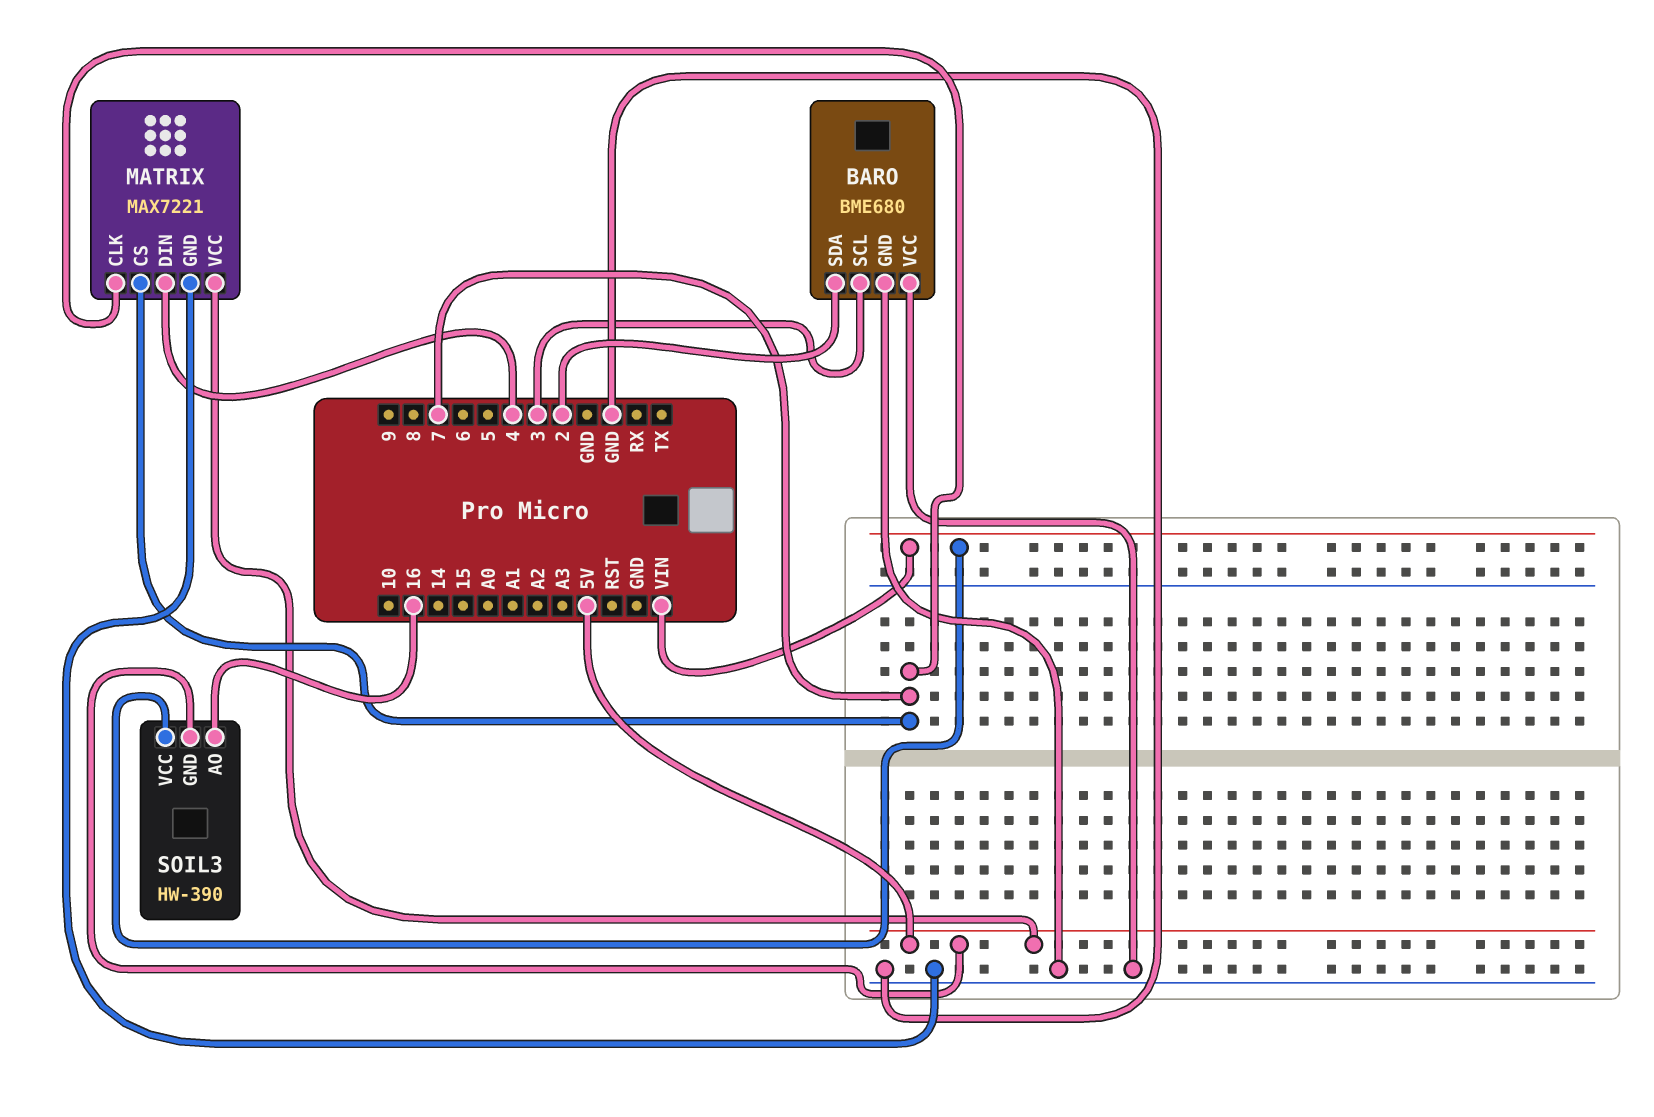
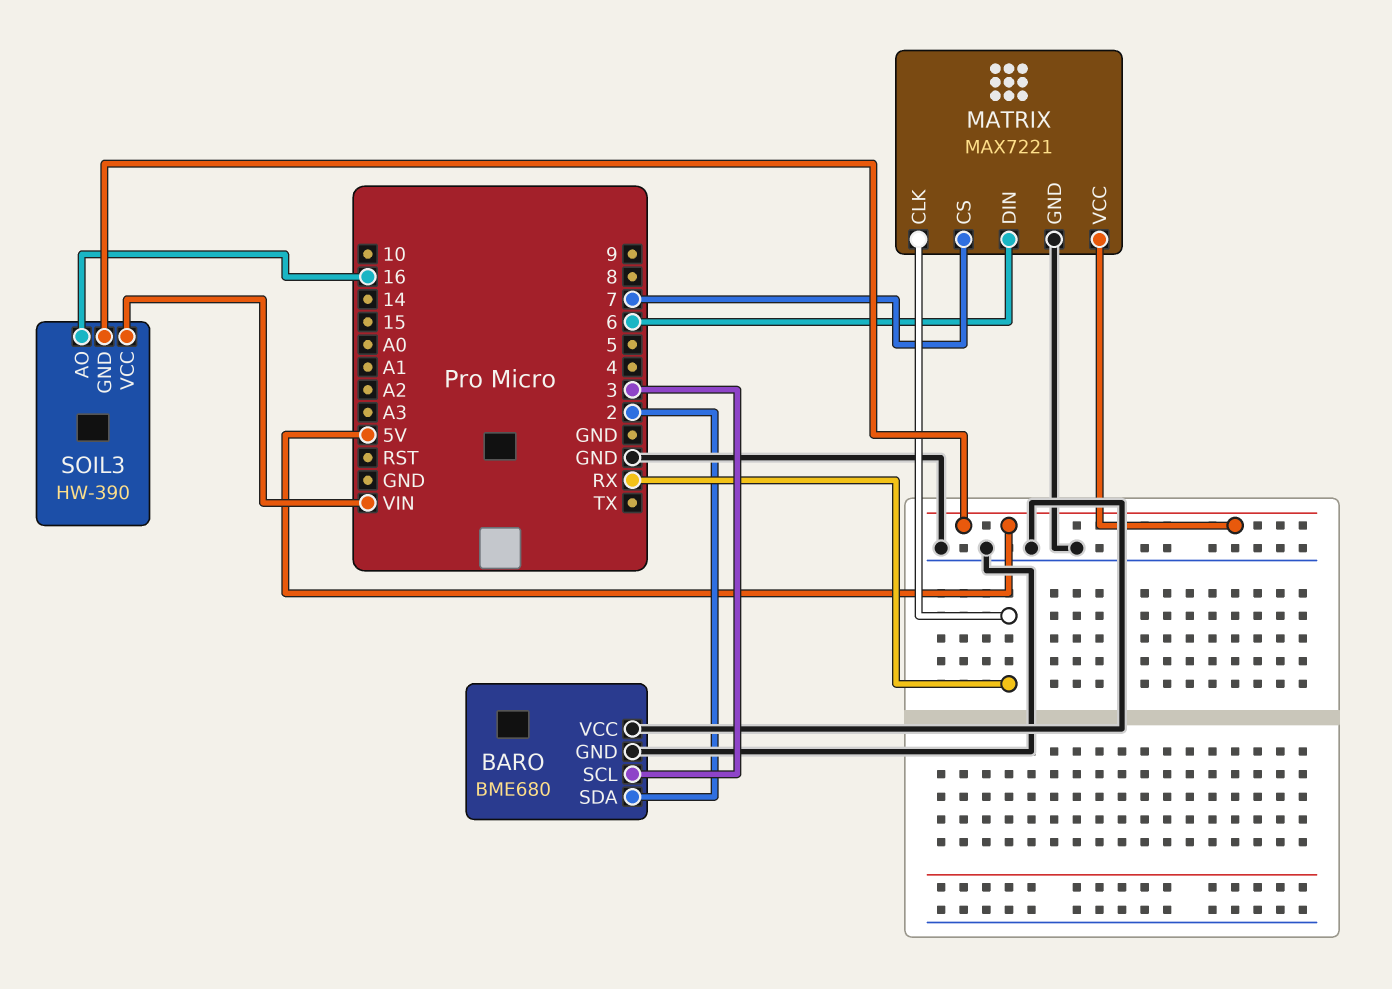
MATRIX pin CLK: 7 -> RX
MATRIX pin DIN: 4 -> 6

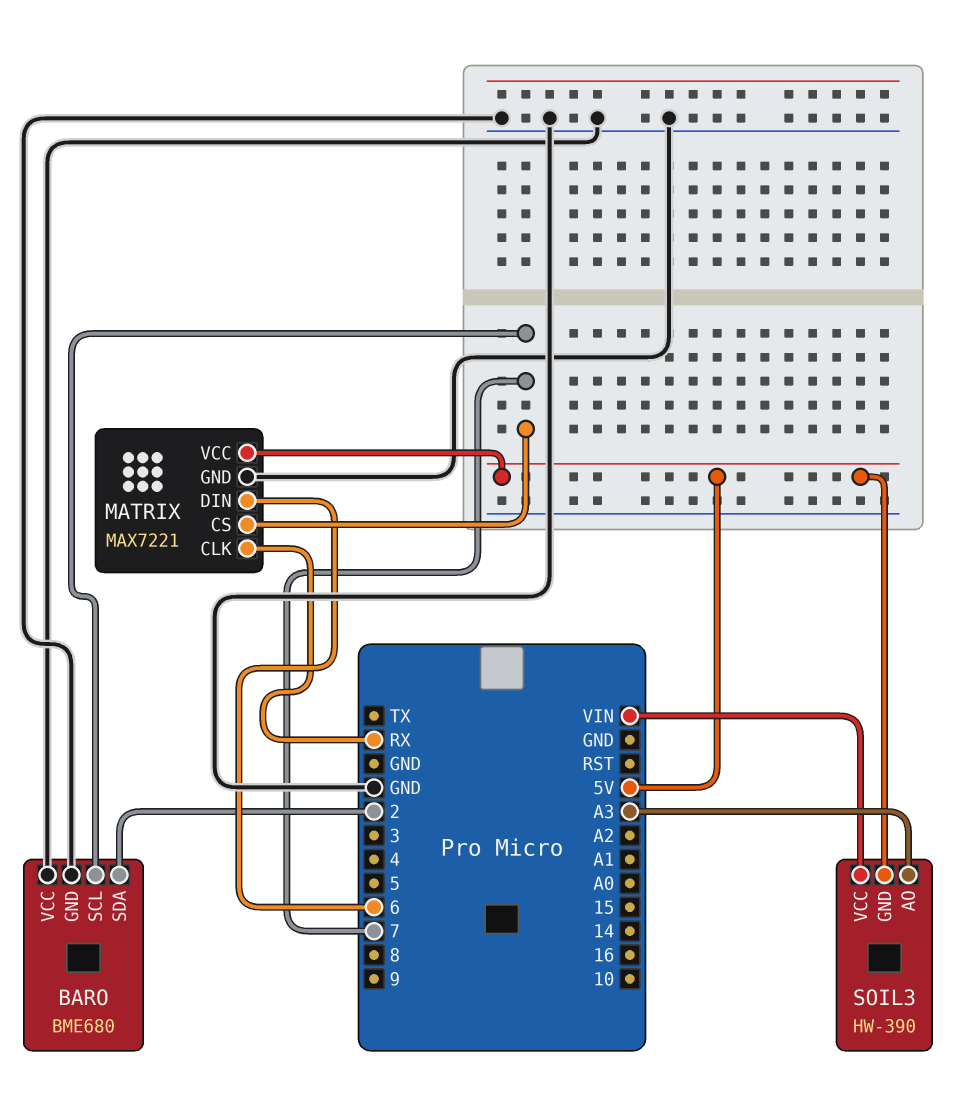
BARO pin SCL: 3 -> 7
SOIL3 pin AO: 16 -> A3

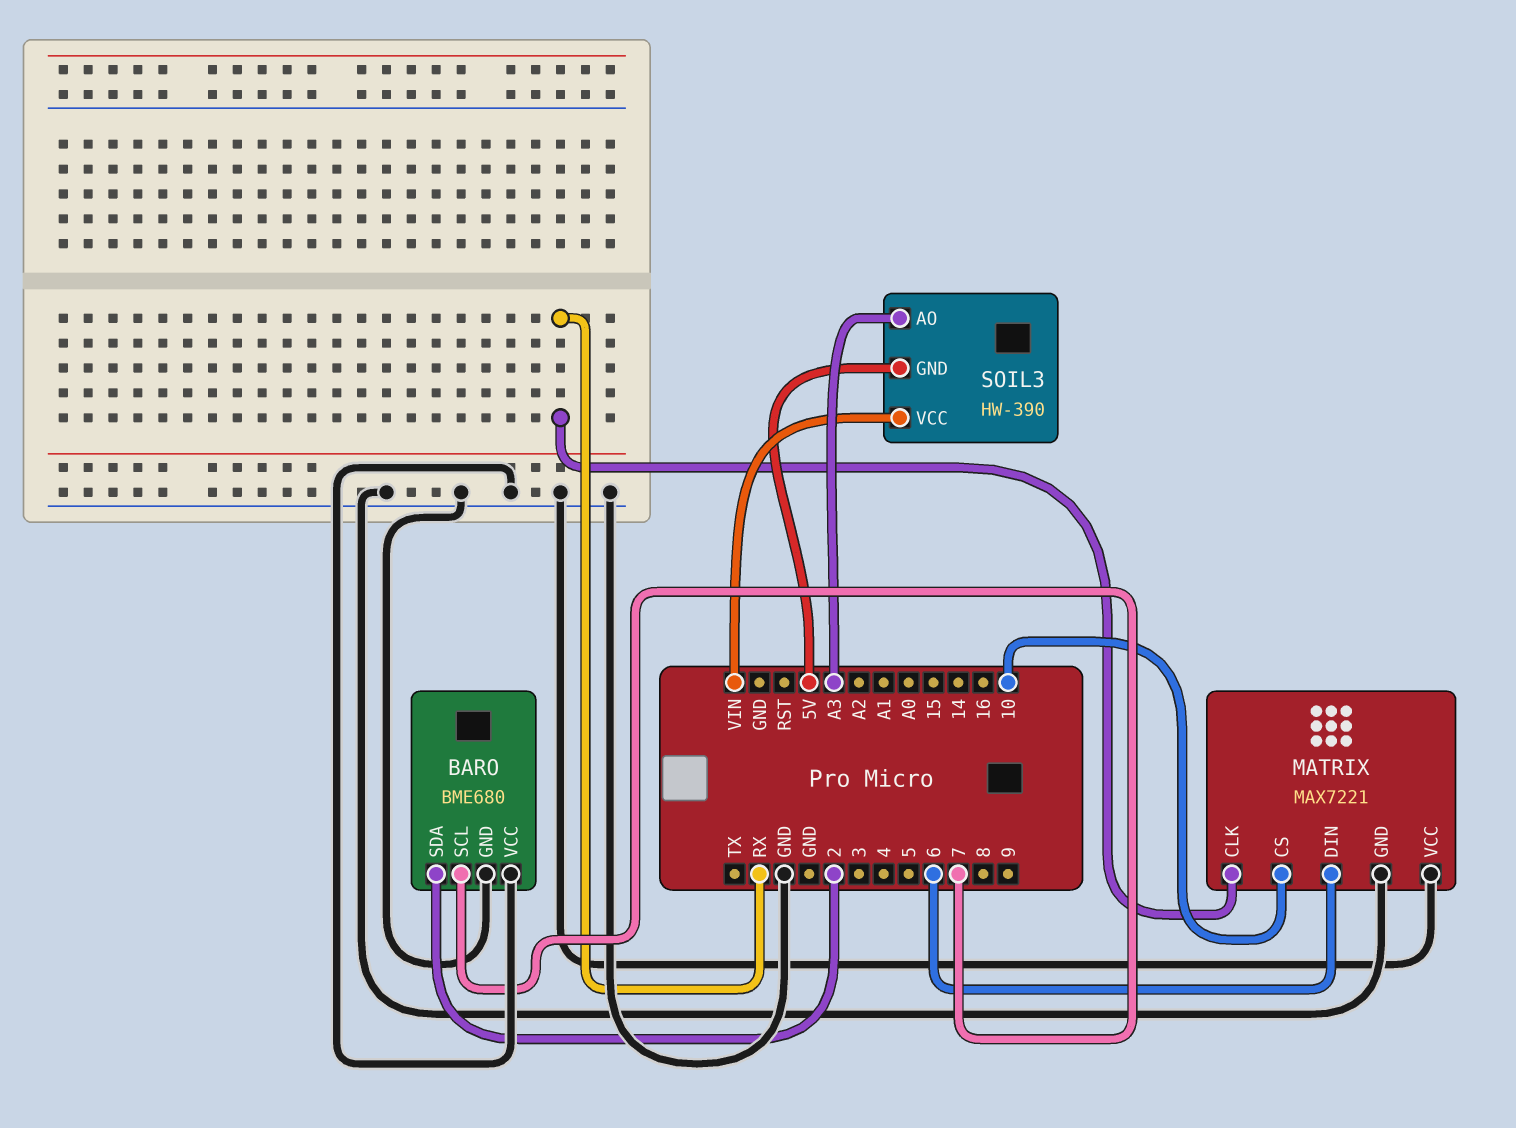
MATRIX pin CS: 7 -> 10
MATRIX pin VCC: 5V -> GND

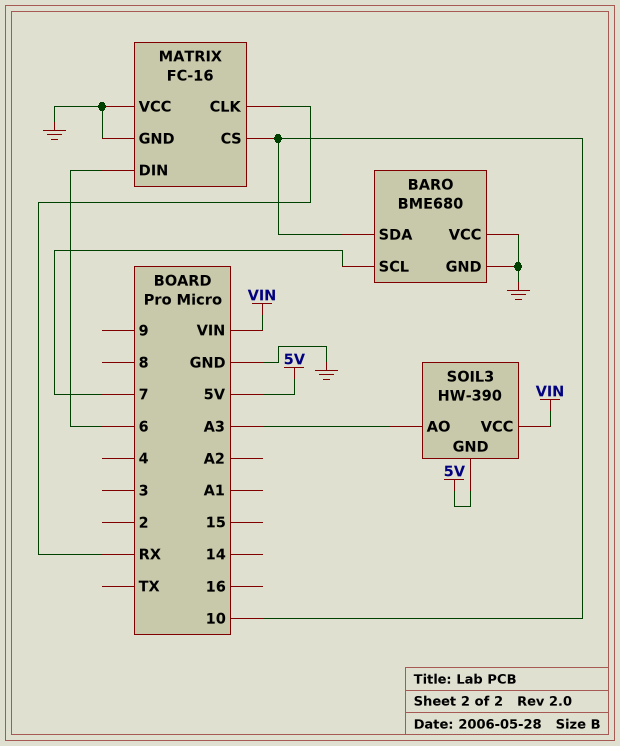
BARO pin SDA: 2 -> 10
MATRIX: MAX7221 -> FC-16

